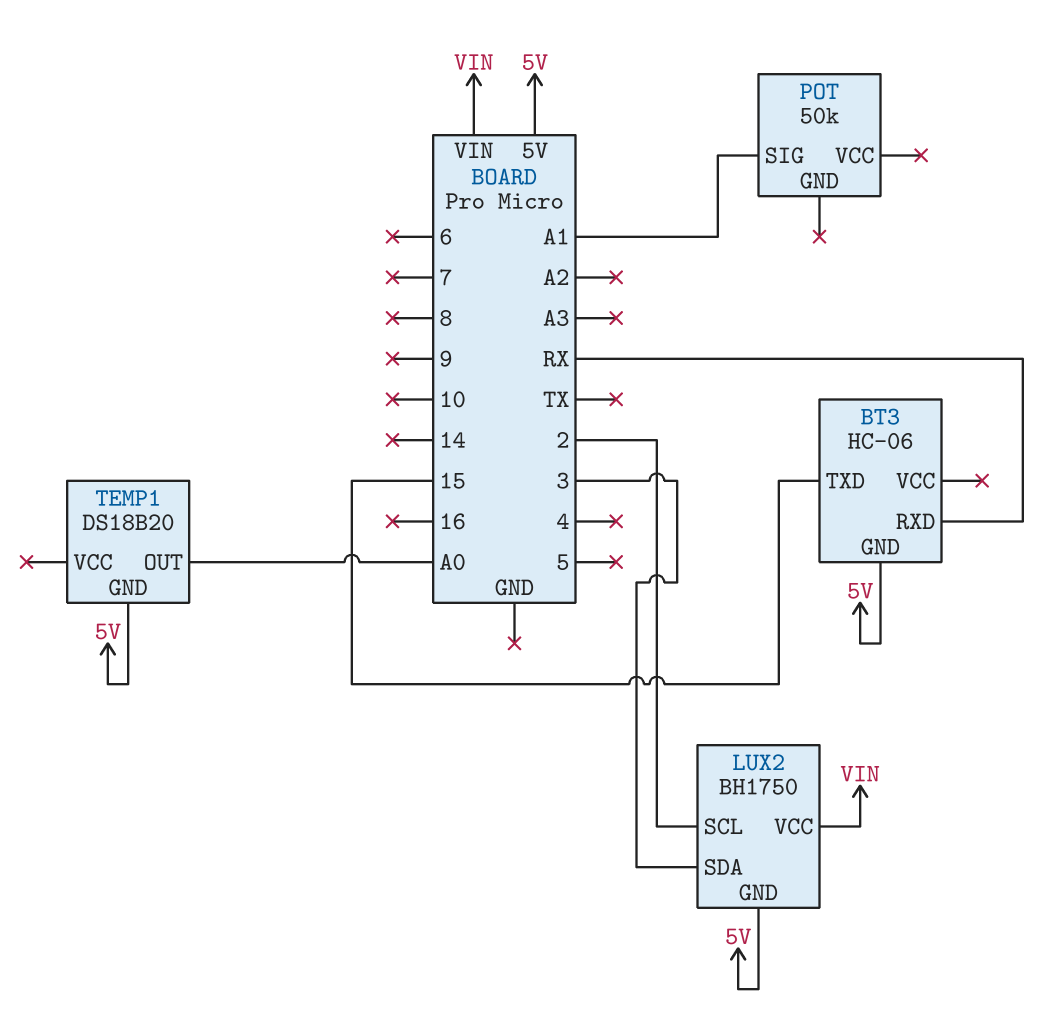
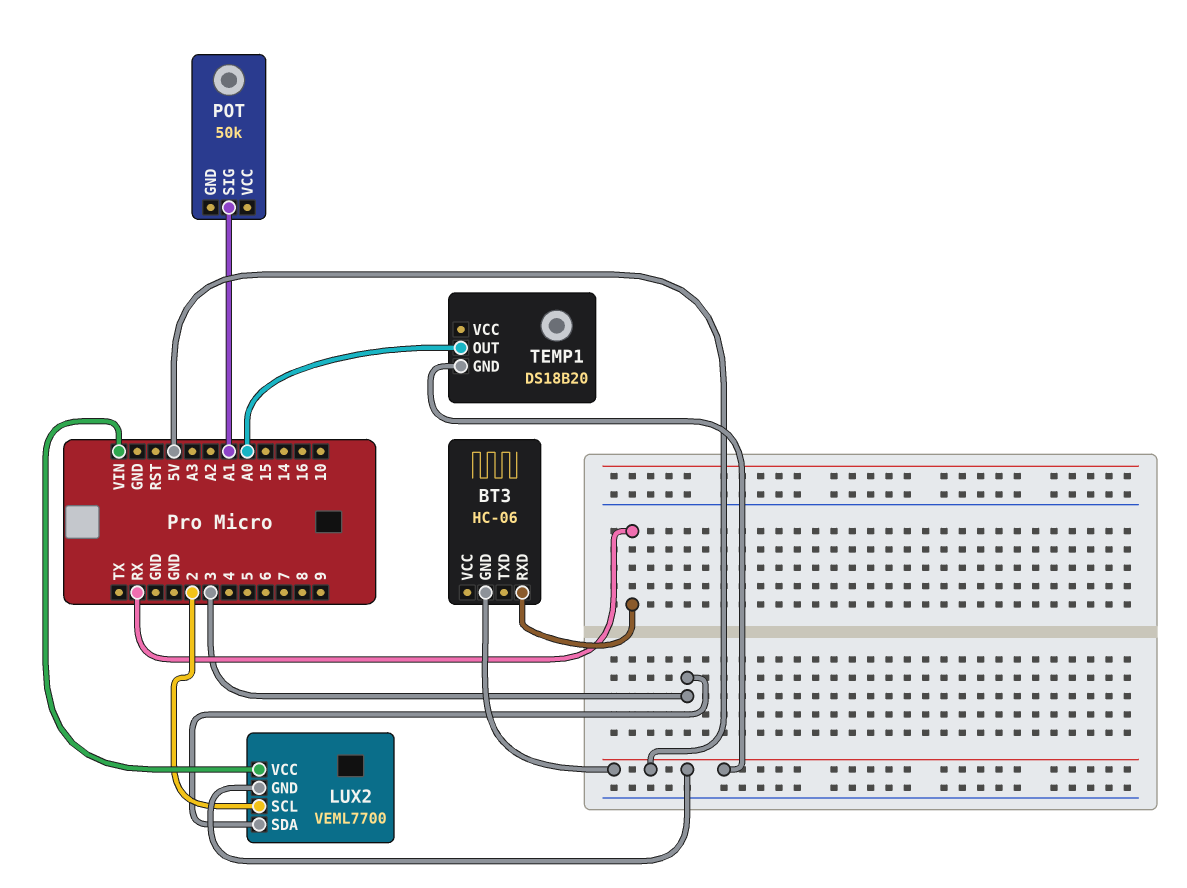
BT3 pin TXD: 15 -> none
LUX2: BH1750 -> VEML7700

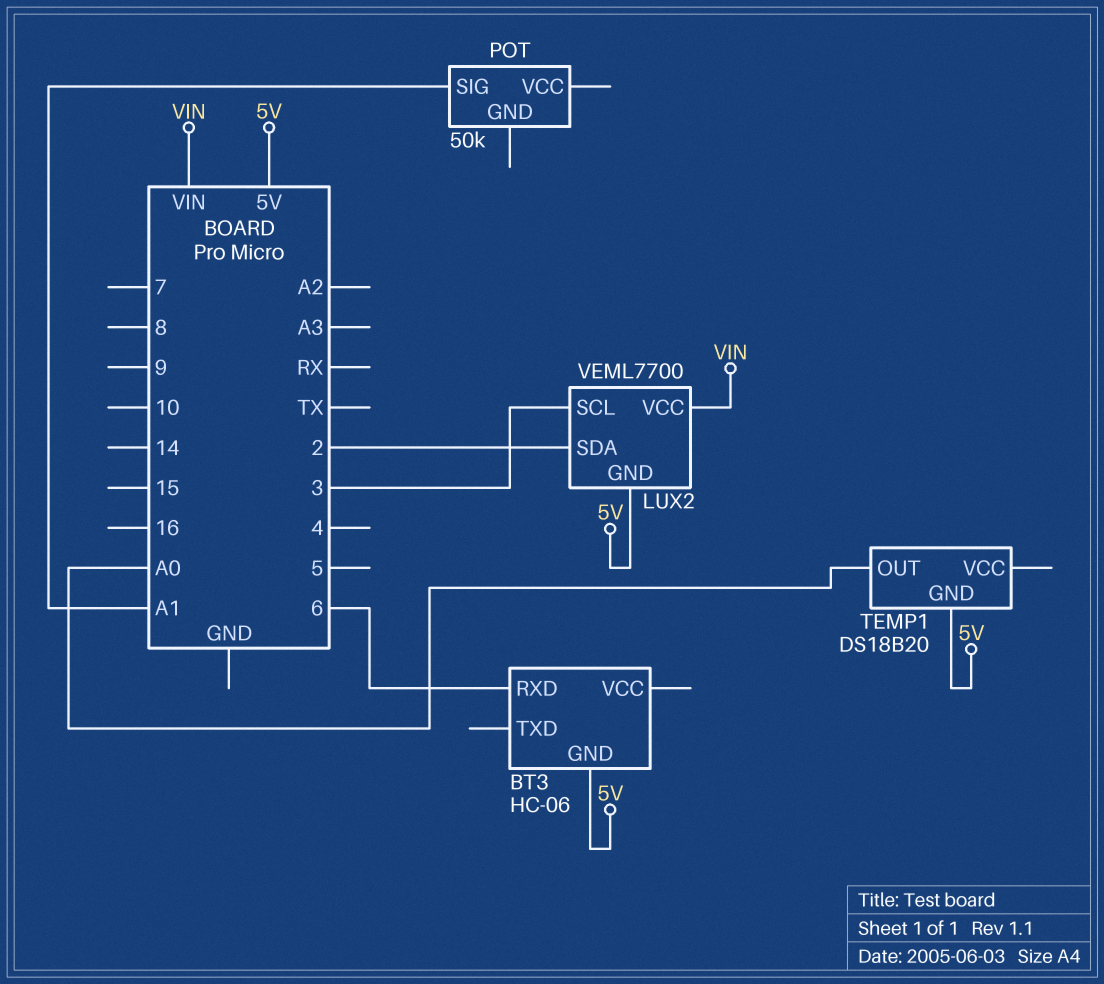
BT3 pin RXD: RX -> 6
LUX2 pin SCL: 2 -> 3
LUX2 pin SDA: 3 -> 2

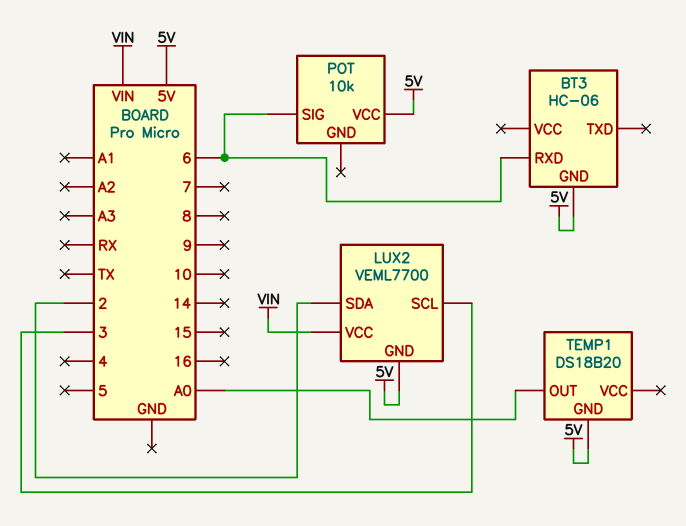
POT: 50k -> 10k
POT pin SIG: A1 -> 6
POT pin VCC: none -> 5V

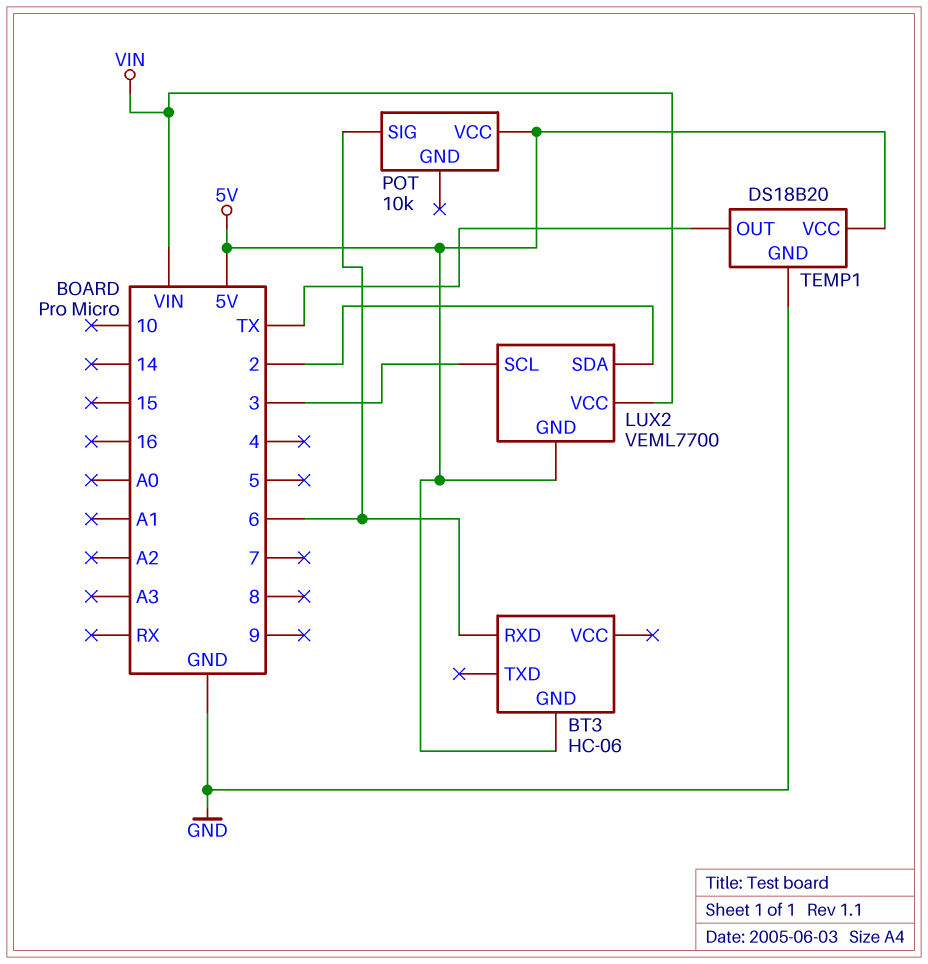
TEMP1 pin GND: 5V -> GND
TEMP1 pin OUT: A0 -> TX
TEMP1 pin VCC: none -> 5V

